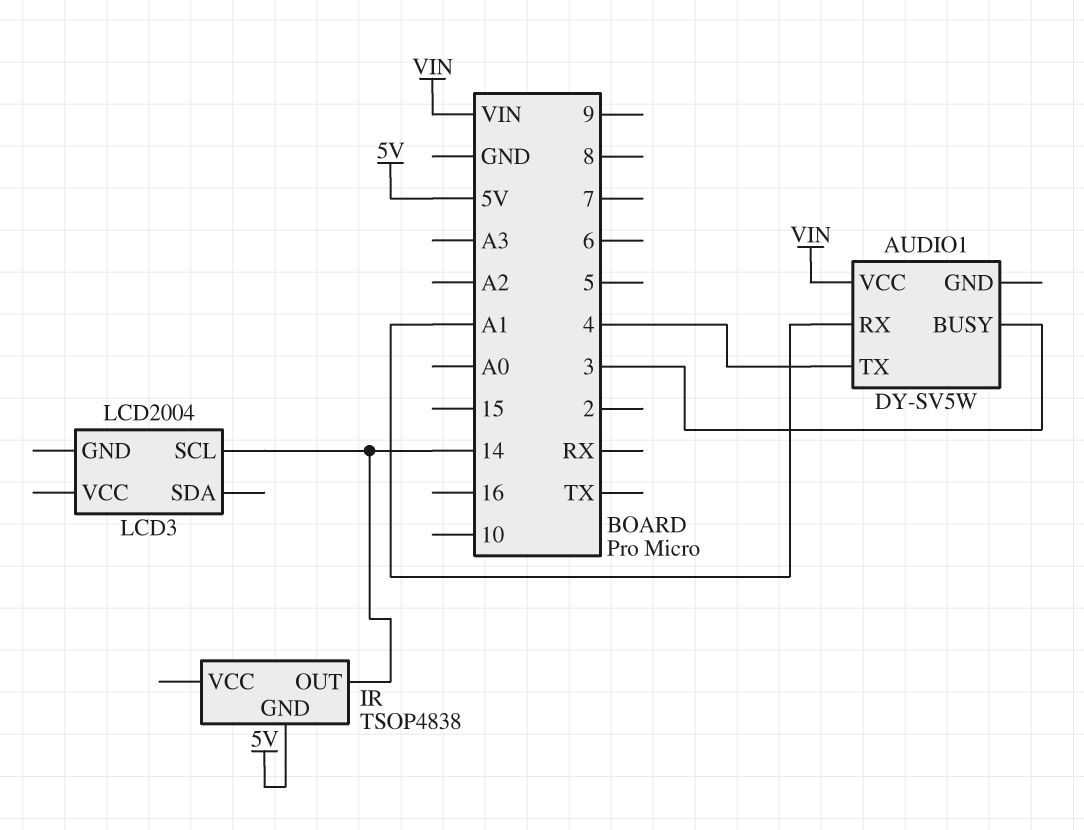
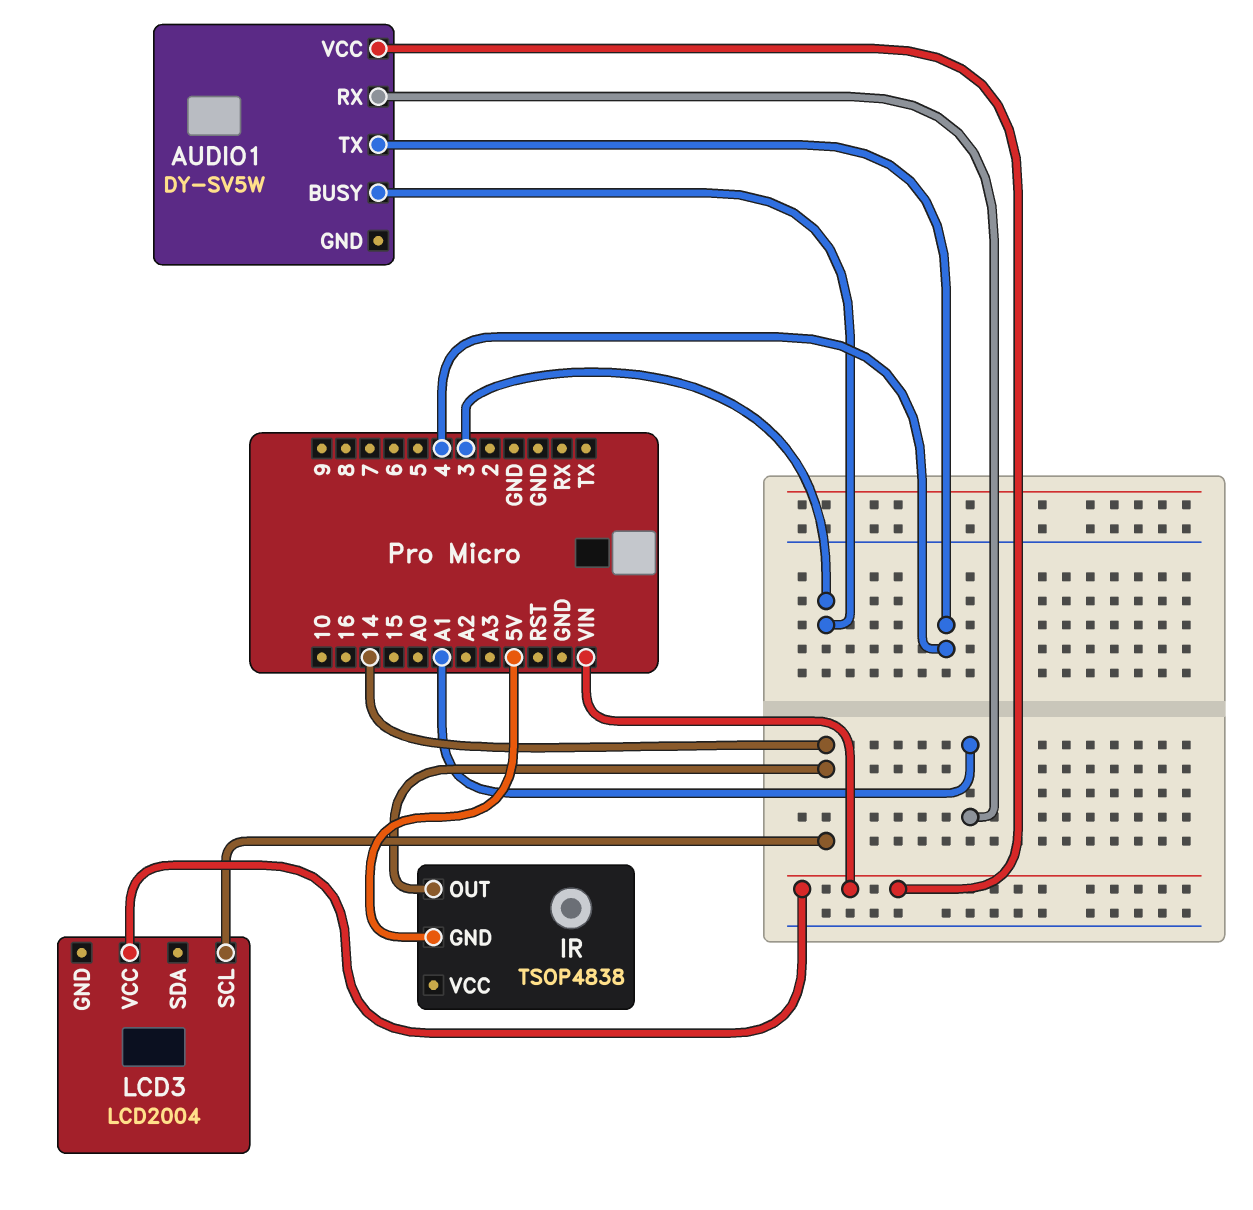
LCD3 pin VCC: none -> VIN

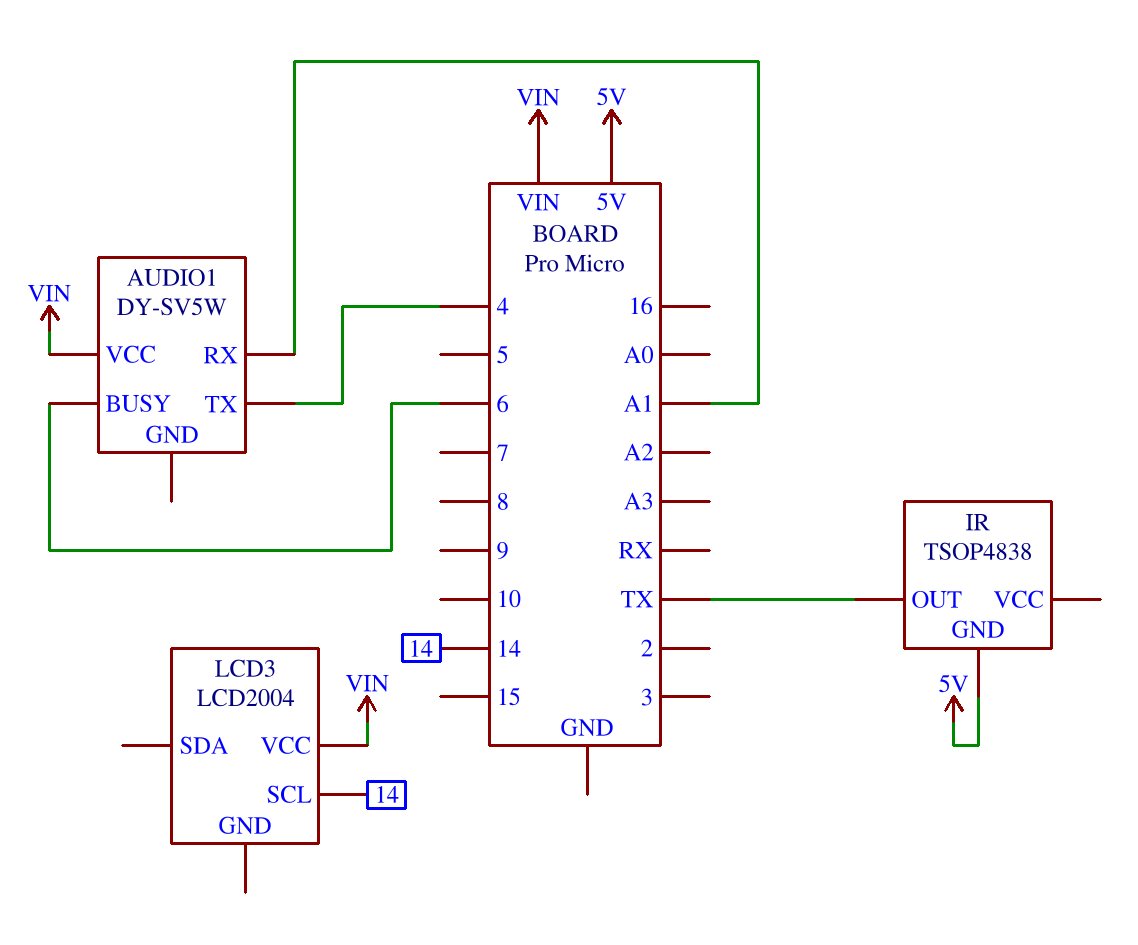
AUDIO1 pin BUSY: 3 -> 6
IR pin OUT: 14 -> TX

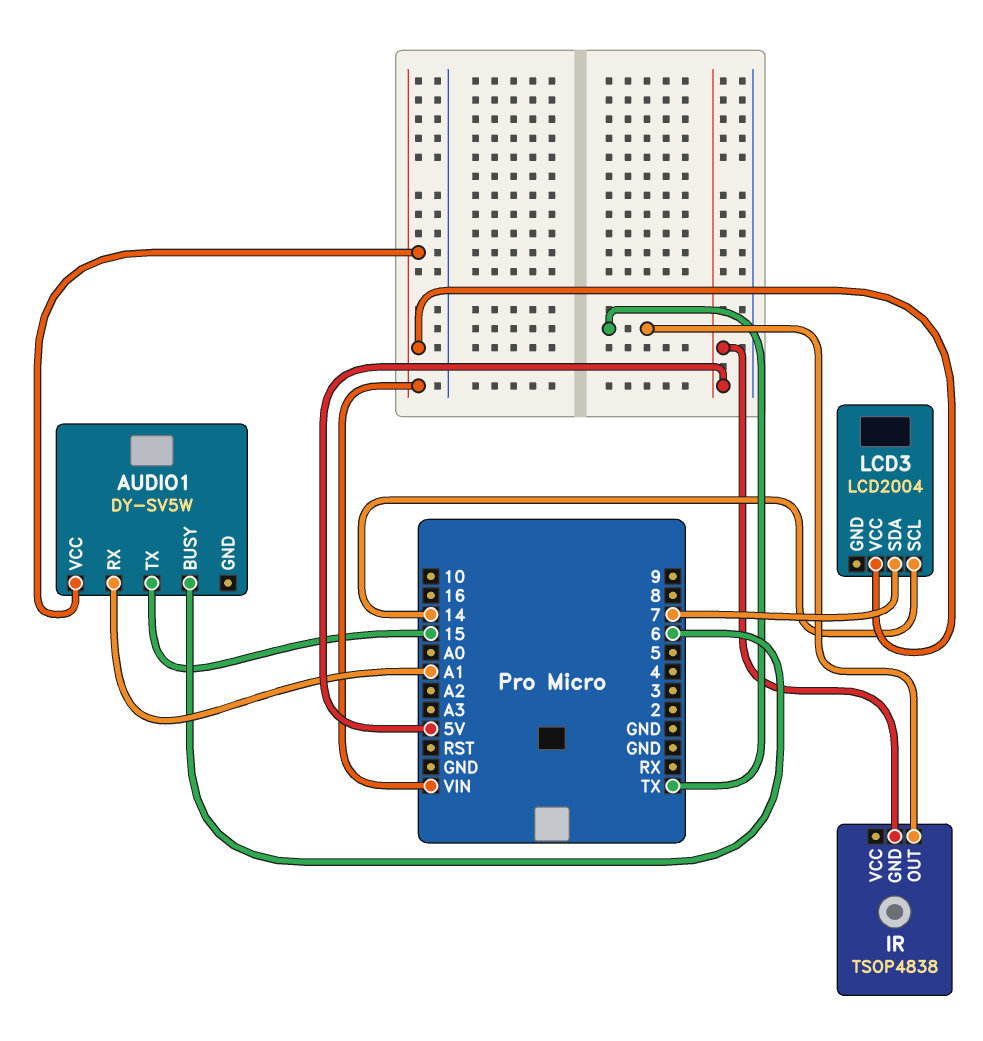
AUDIO1 pin TX: 4 -> 15
LCD3 pin SDA: none -> 7

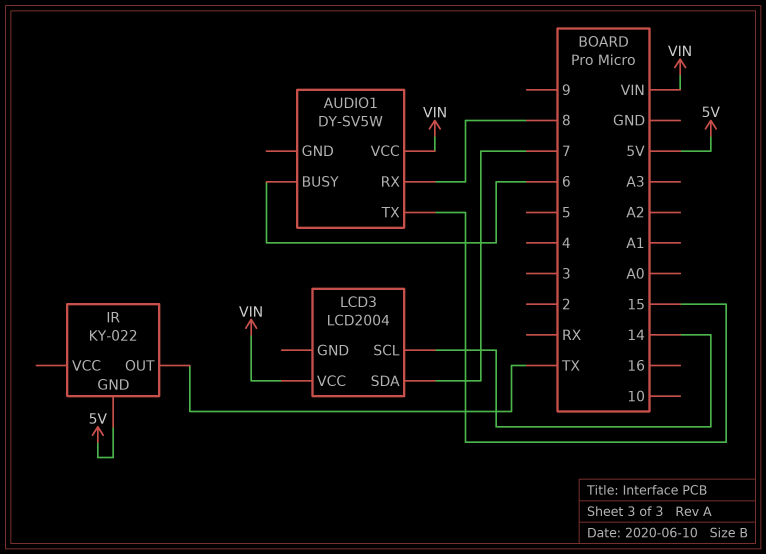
AUDIO1 pin RX: A1 -> 8
IR: TSOP4838 -> KY-022

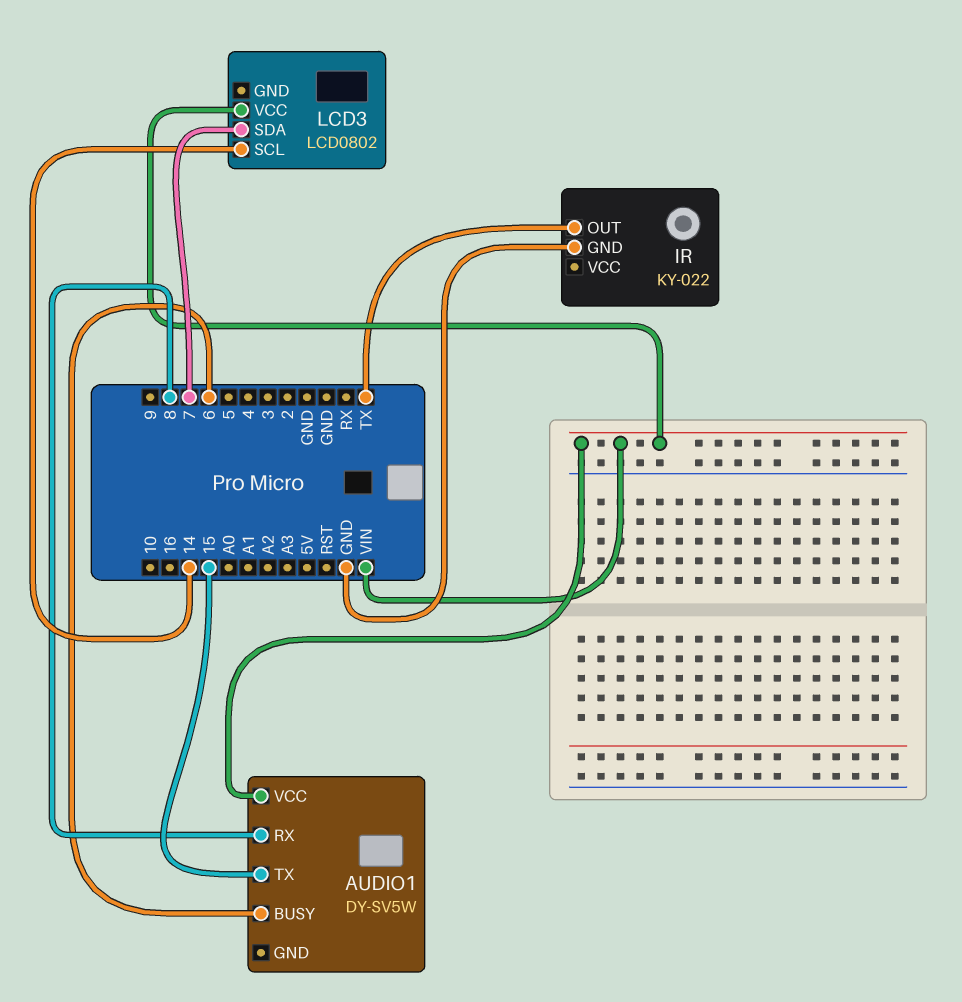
IR pin GND: 5V -> GND
LCD3: LCD2004 -> LCD0802

